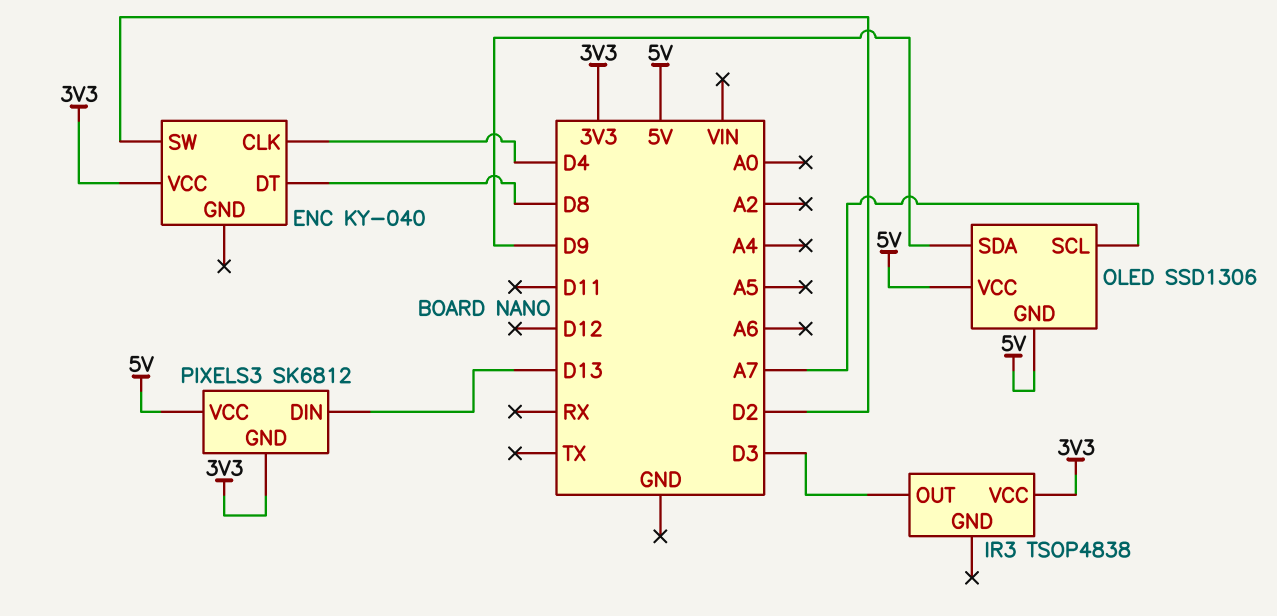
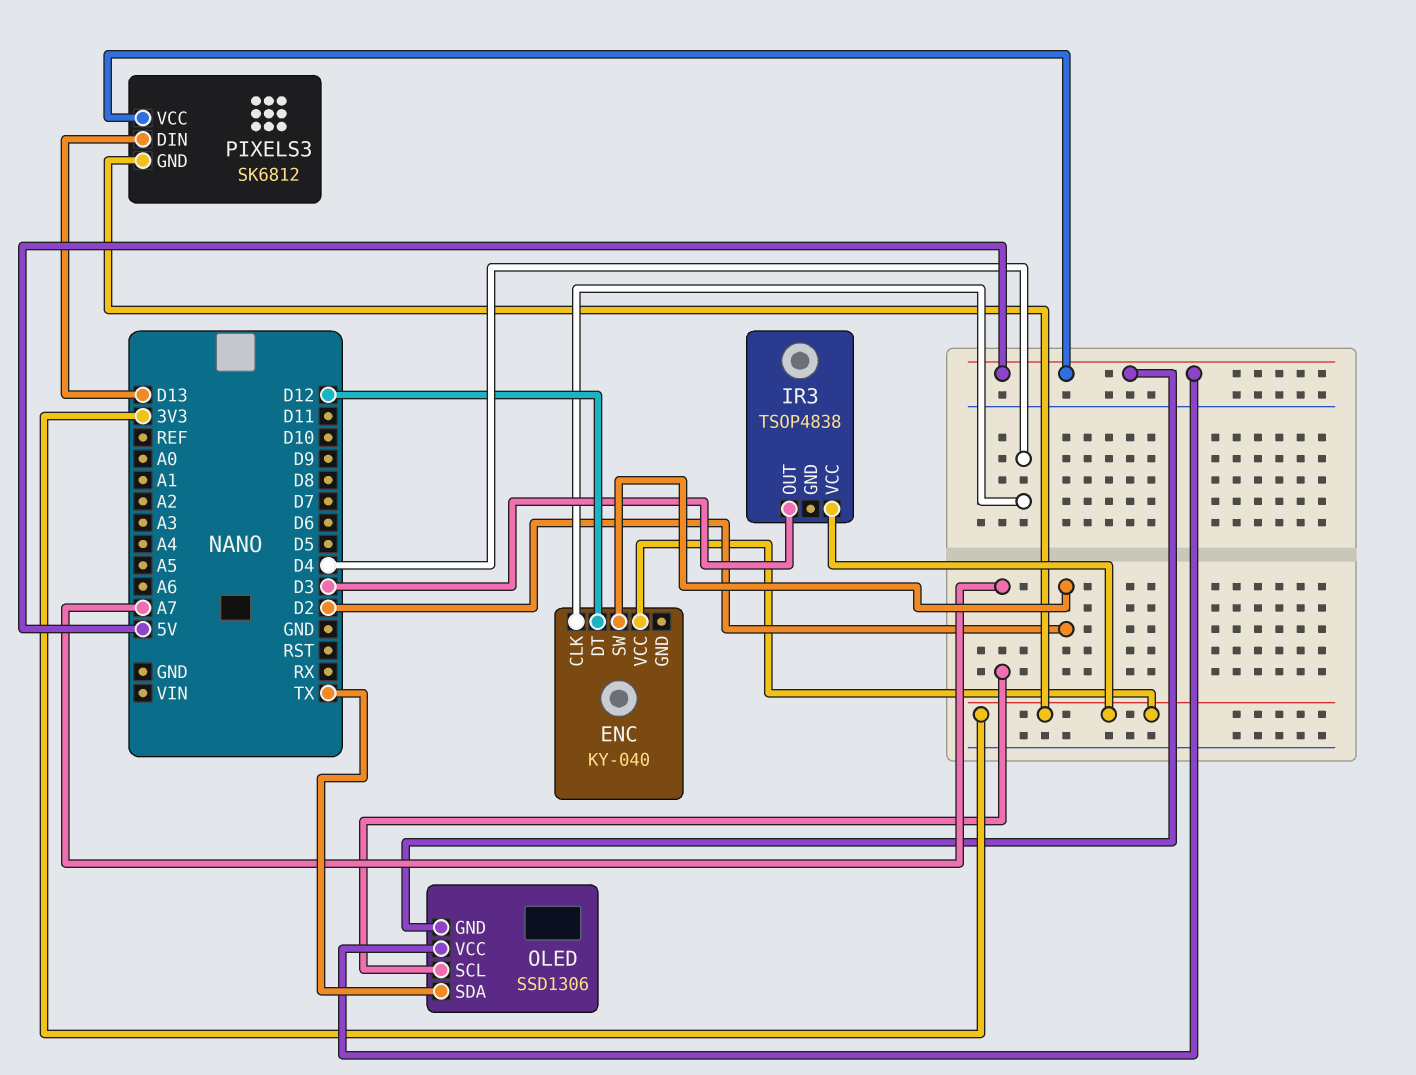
ENC pin DT: D8 -> D12
OLED pin SDA: D9 -> TX

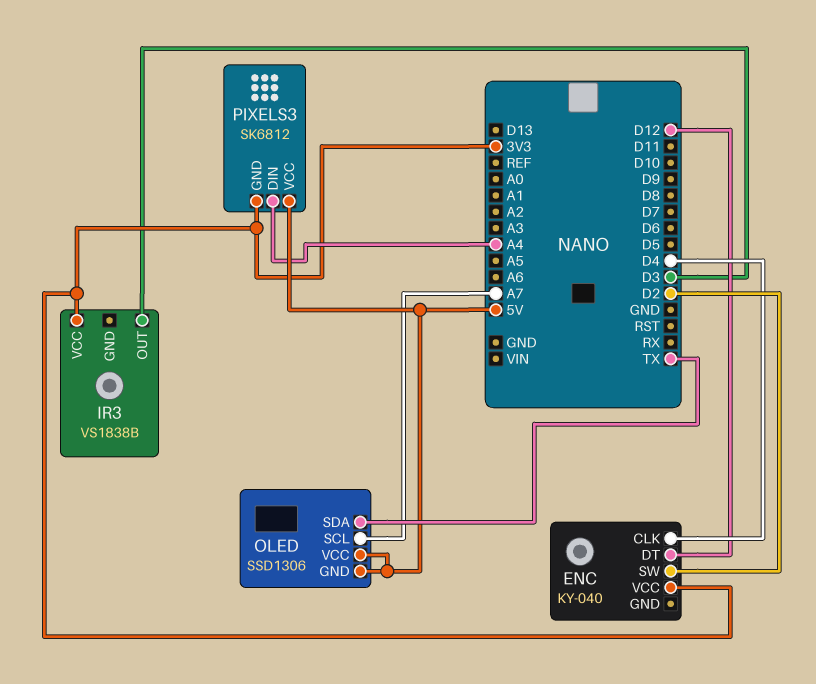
IR3: TSOP4838 -> VS1838B
PIXELS3 pin DIN: D13 -> A4

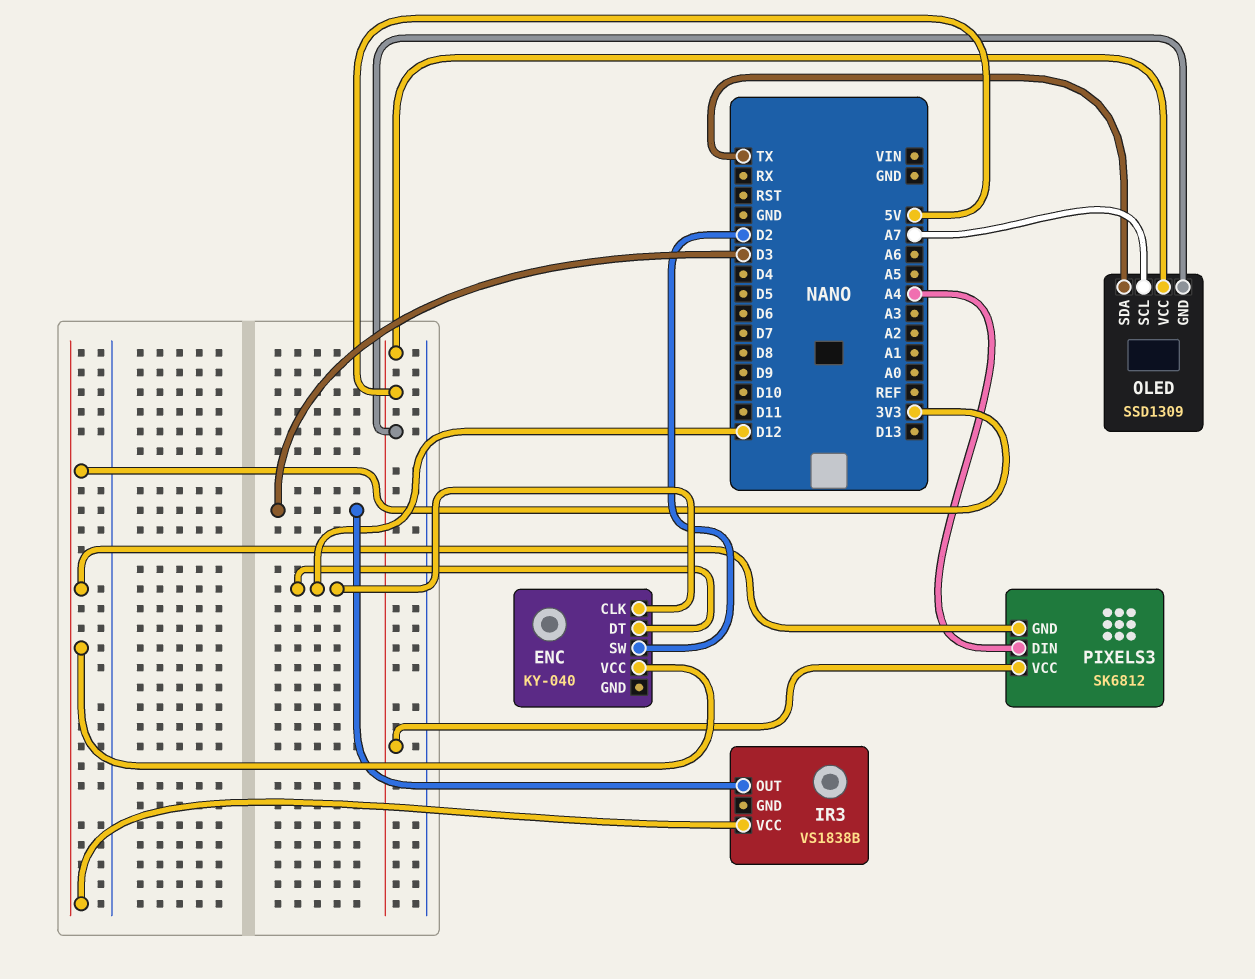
ENC pin CLK: D4 -> D12
OLED: SSD1306 -> SSD1309

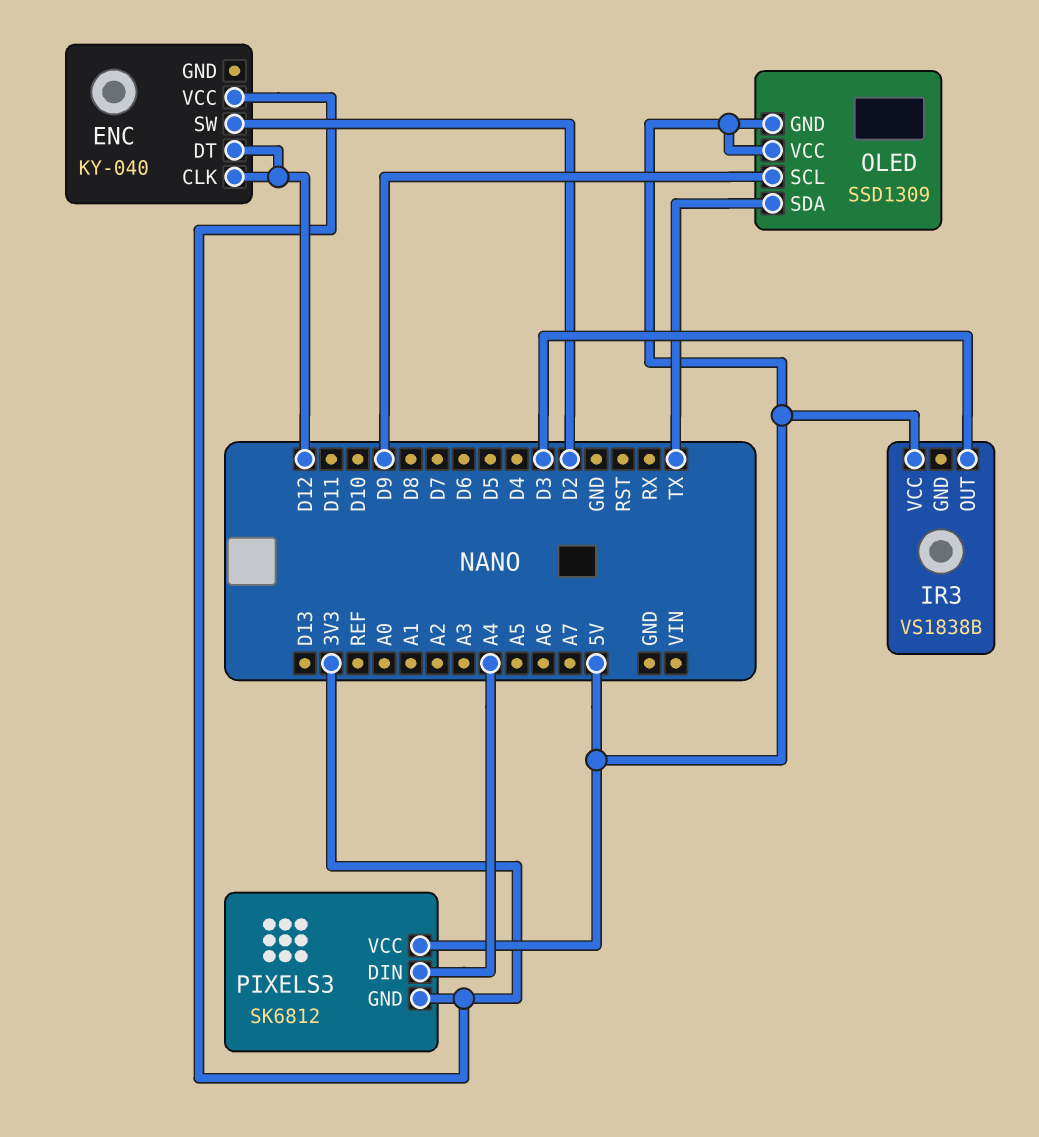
IR3 pin VCC: 3V3 -> 5V
OLED pin SCL: A7 -> D9

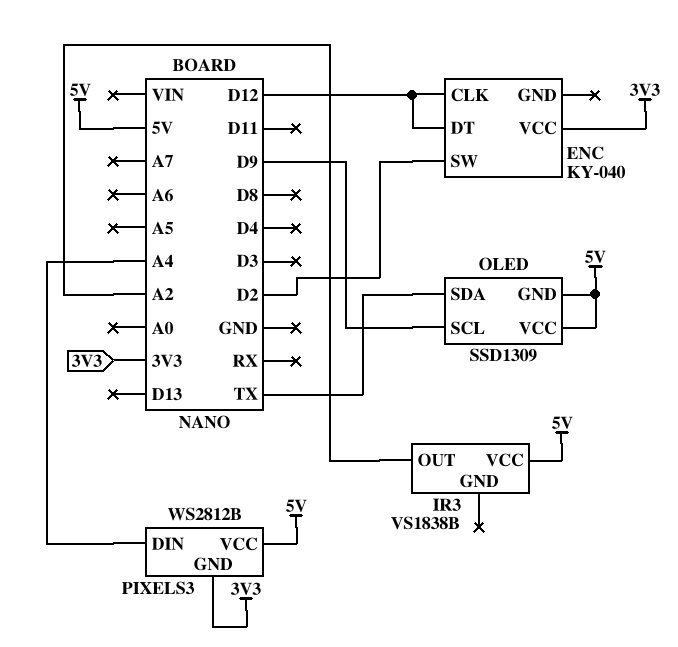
IR3 pin OUT: D3 -> A2
PIXELS3: SK6812 -> WS2812B

